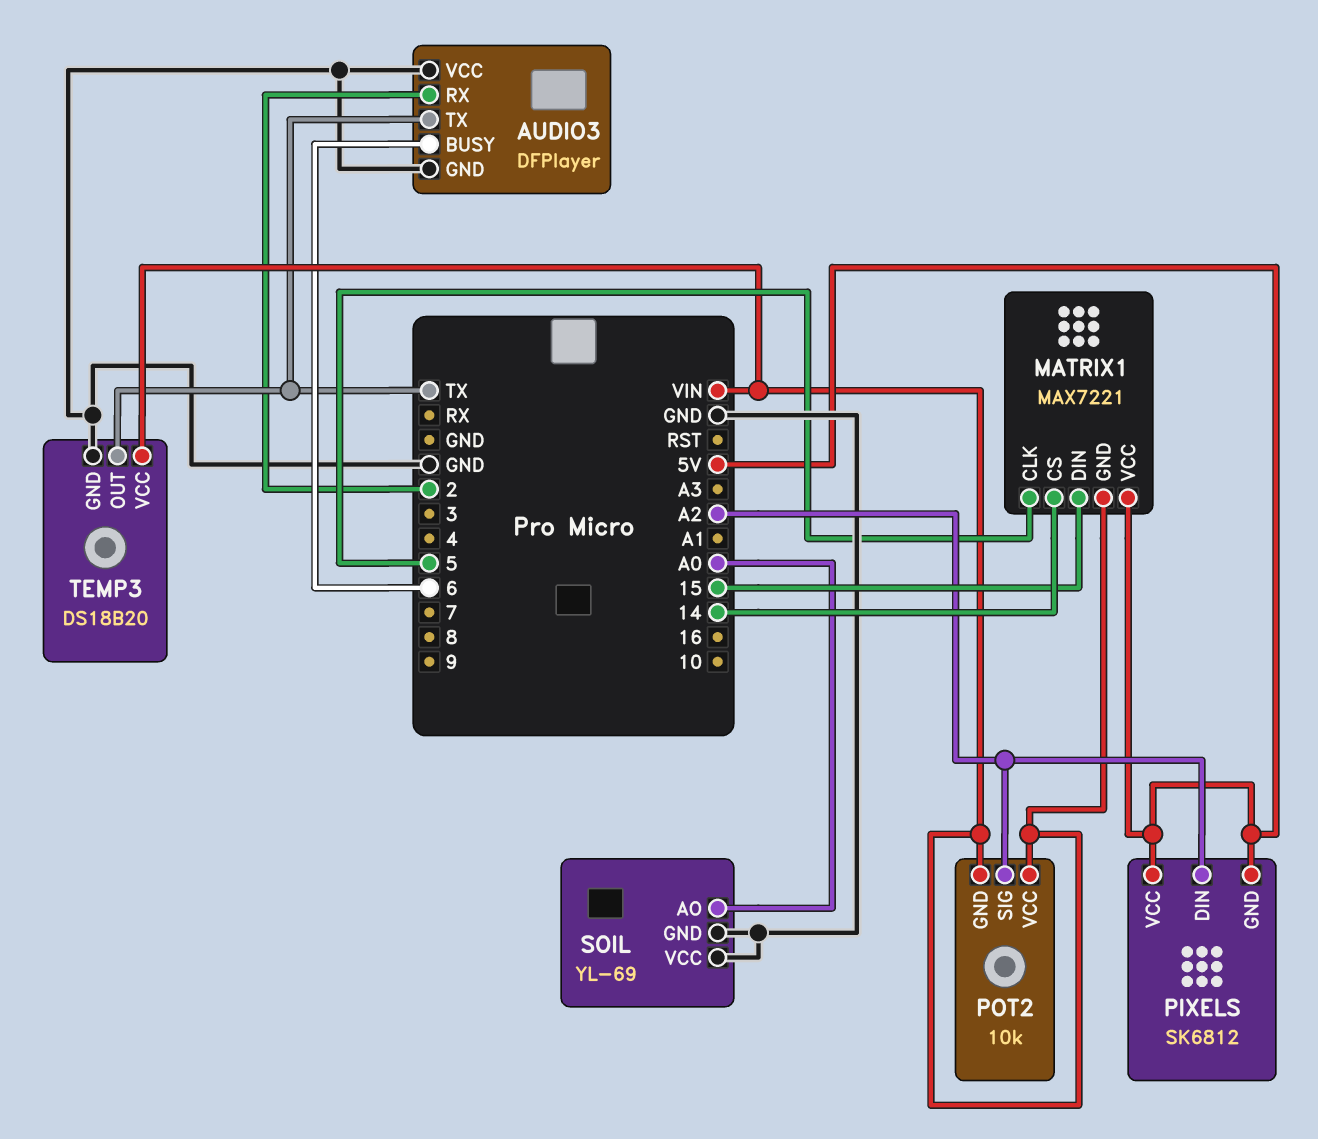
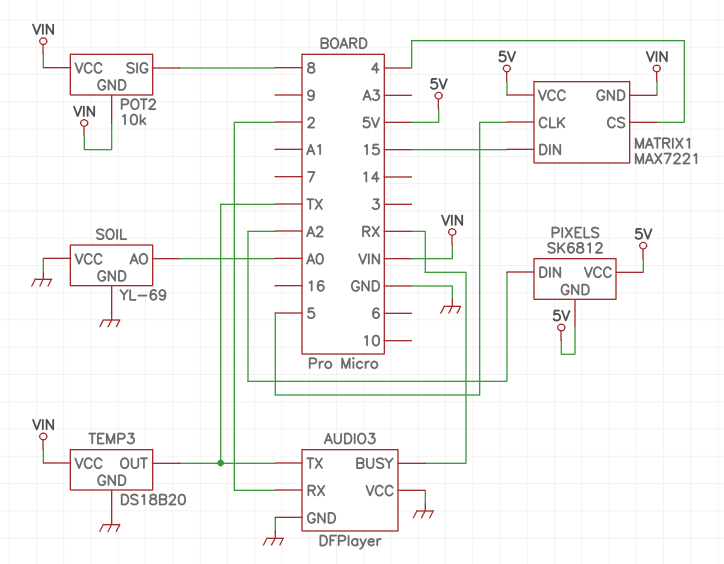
AUDIO3 pin BUSY: 6 -> RX
MATRIX1 pin CS: 14 -> 4
POT2 pin SIG: A2 -> 8

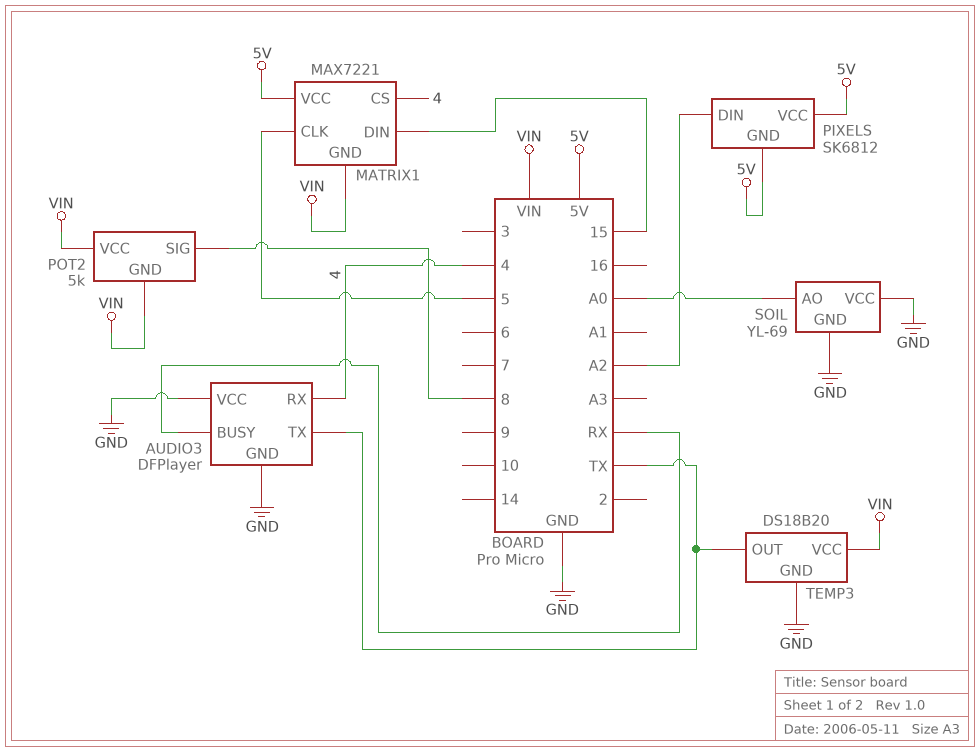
AUDIO3 pin RX: 2 -> 4
POT2: 10k -> 5k

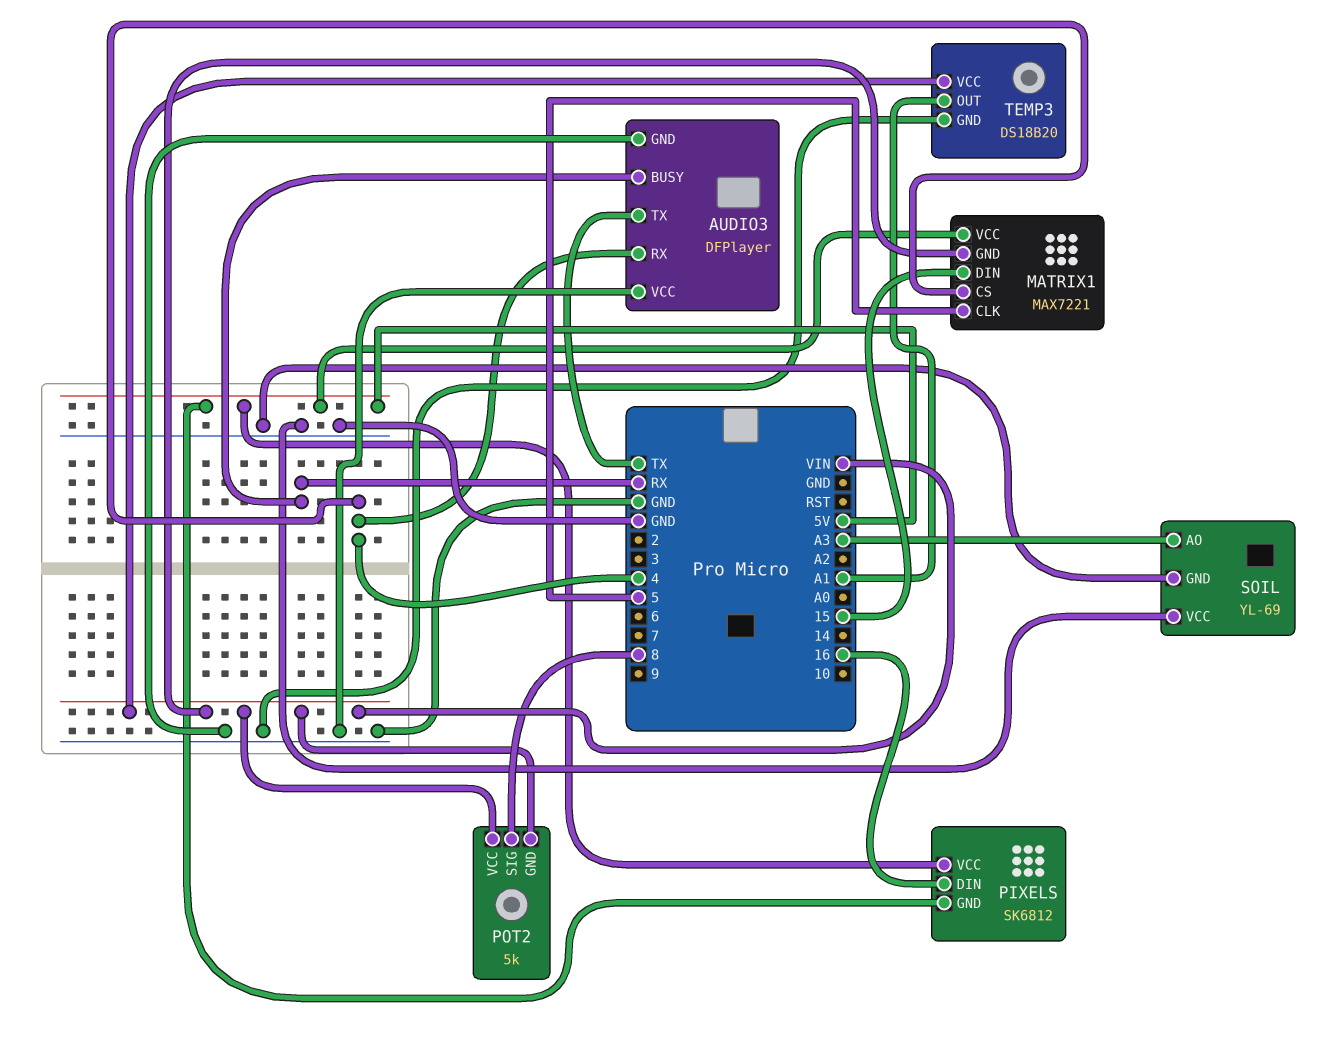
PIXELS pin DIN: A2 -> 16
SOIL pin AO: A0 -> A3
TEMP3 pin OUT: TX -> A1

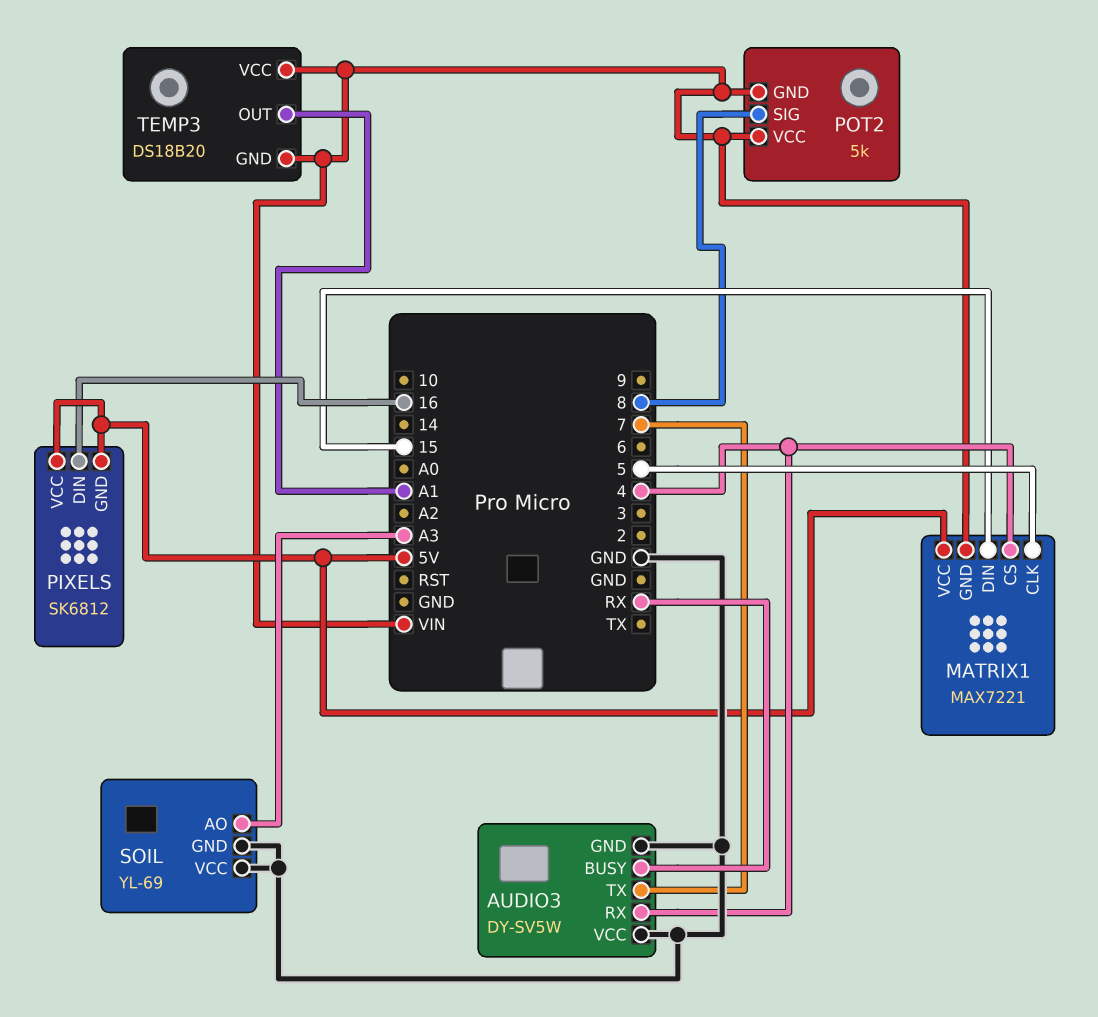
AUDIO3: DFPlayer -> DY-SV5W
AUDIO3 pin TX: TX -> 7
TEMP3 pin GND: GND -> VIN

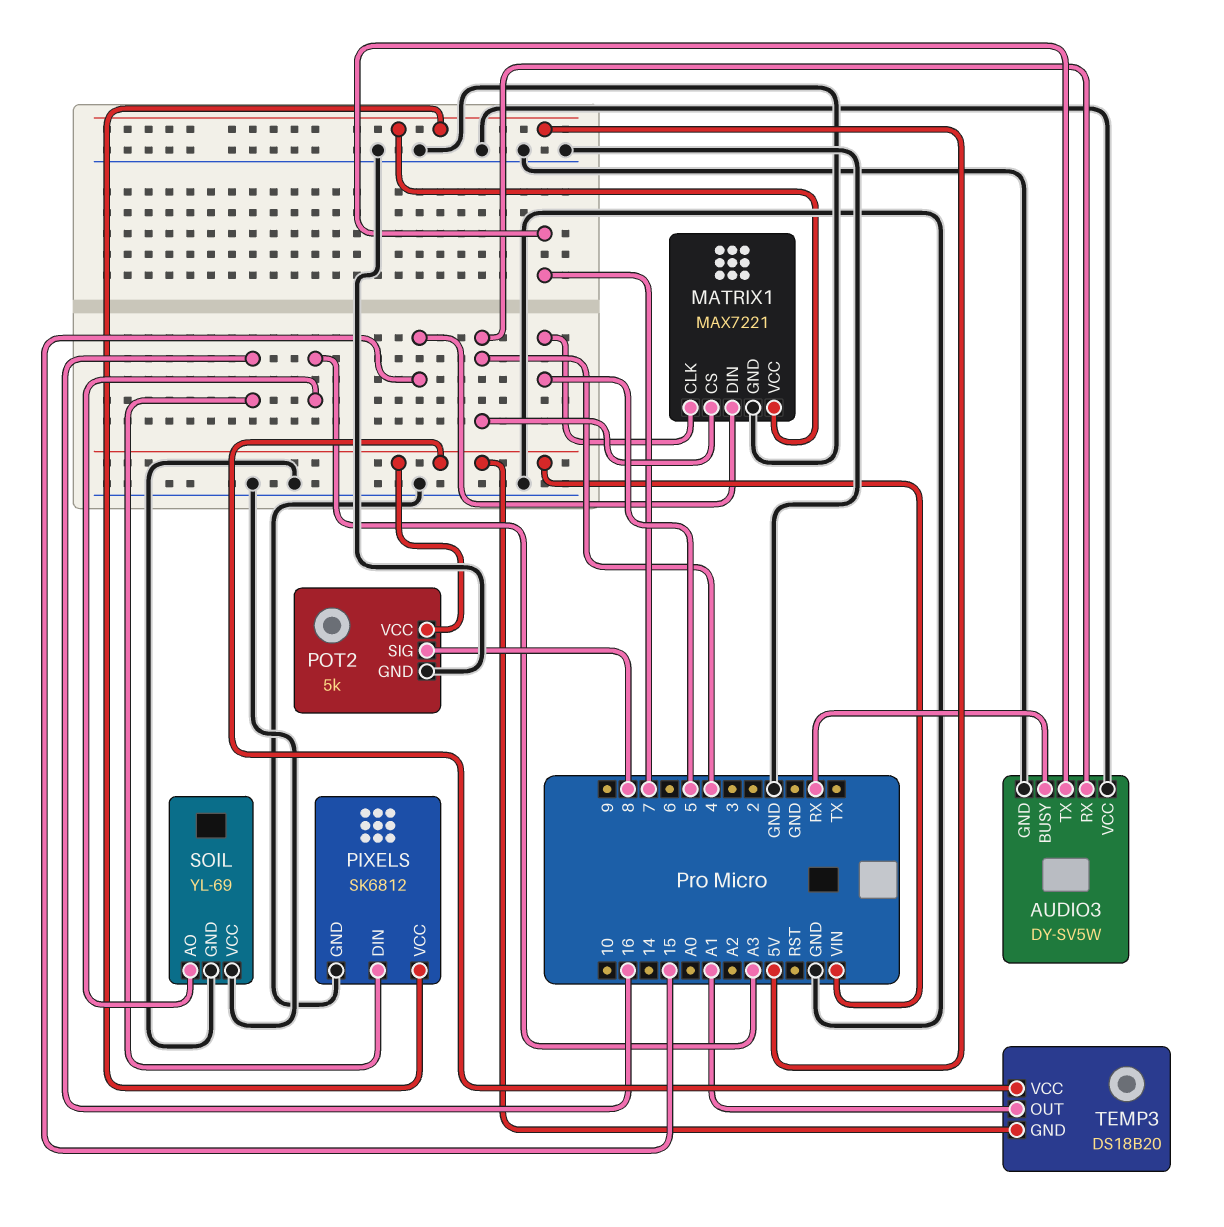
MATRIX1 pin GND: VIN -> GND
PIXELS pin GND: 5V -> GND
POT2 pin GND: VIN -> GND

